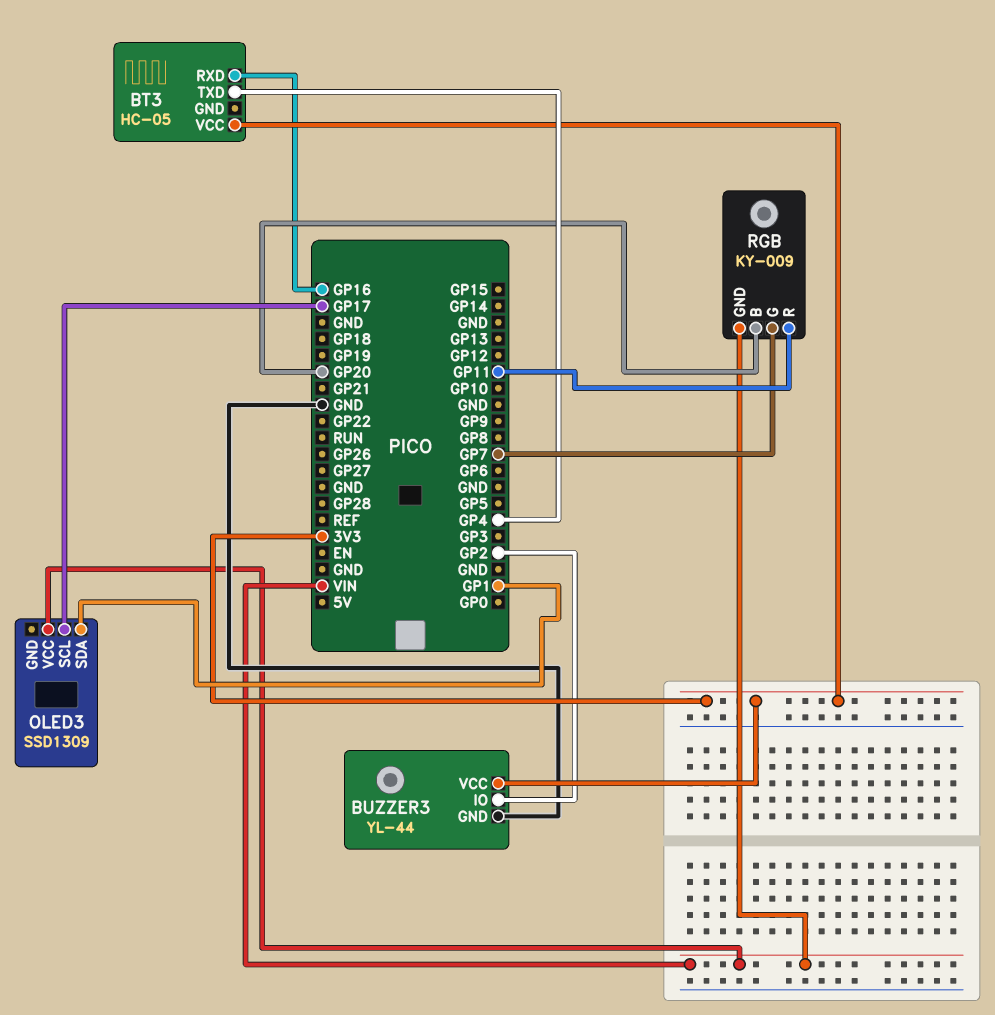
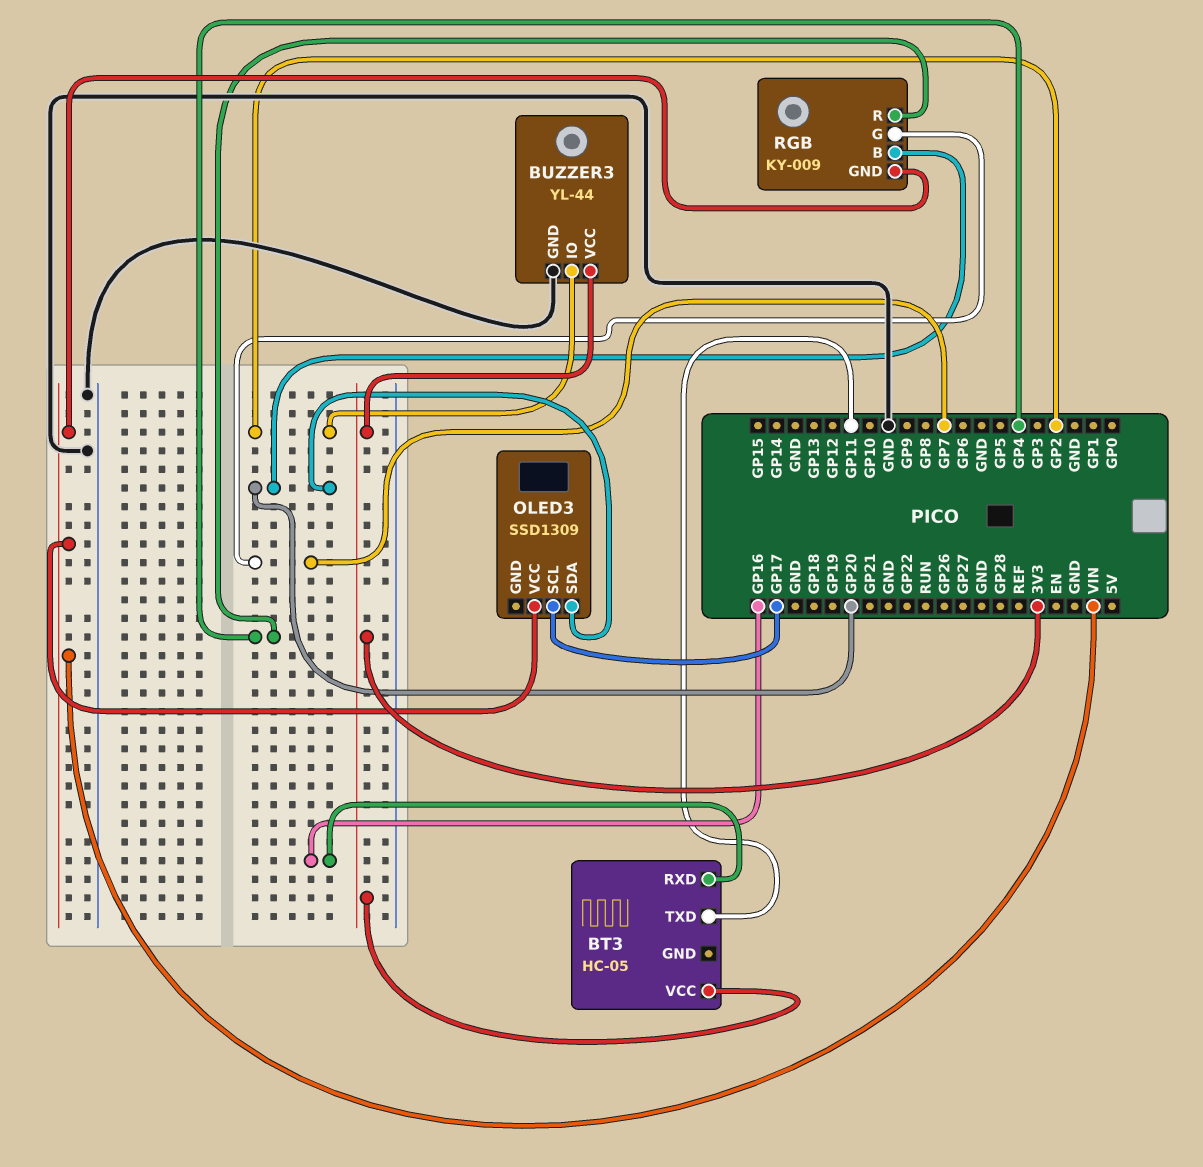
BT3 pin TXD: GP4 -> GP11
OLED3 pin SDA: GP1 -> GP20
RGB pin R: GP11 -> GP4

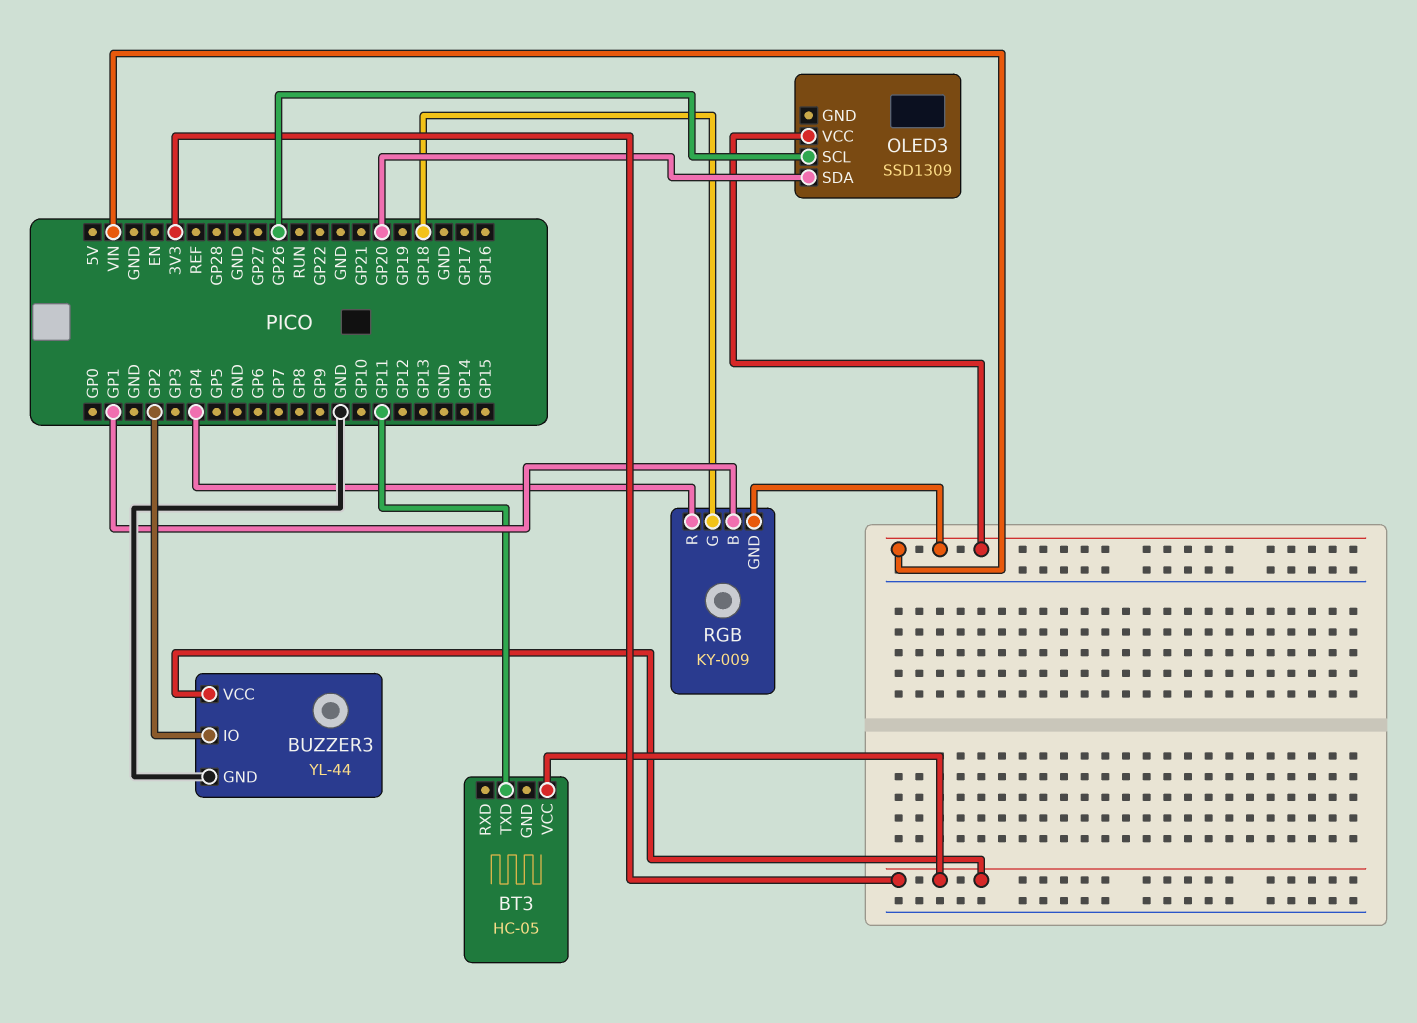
BT3 pin RXD: GP16 -> none
OLED3 pin SCL: GP17 -> GP26
RGB pin B: GP20 -> GP1
RGB pin G: GP7 -> GP18

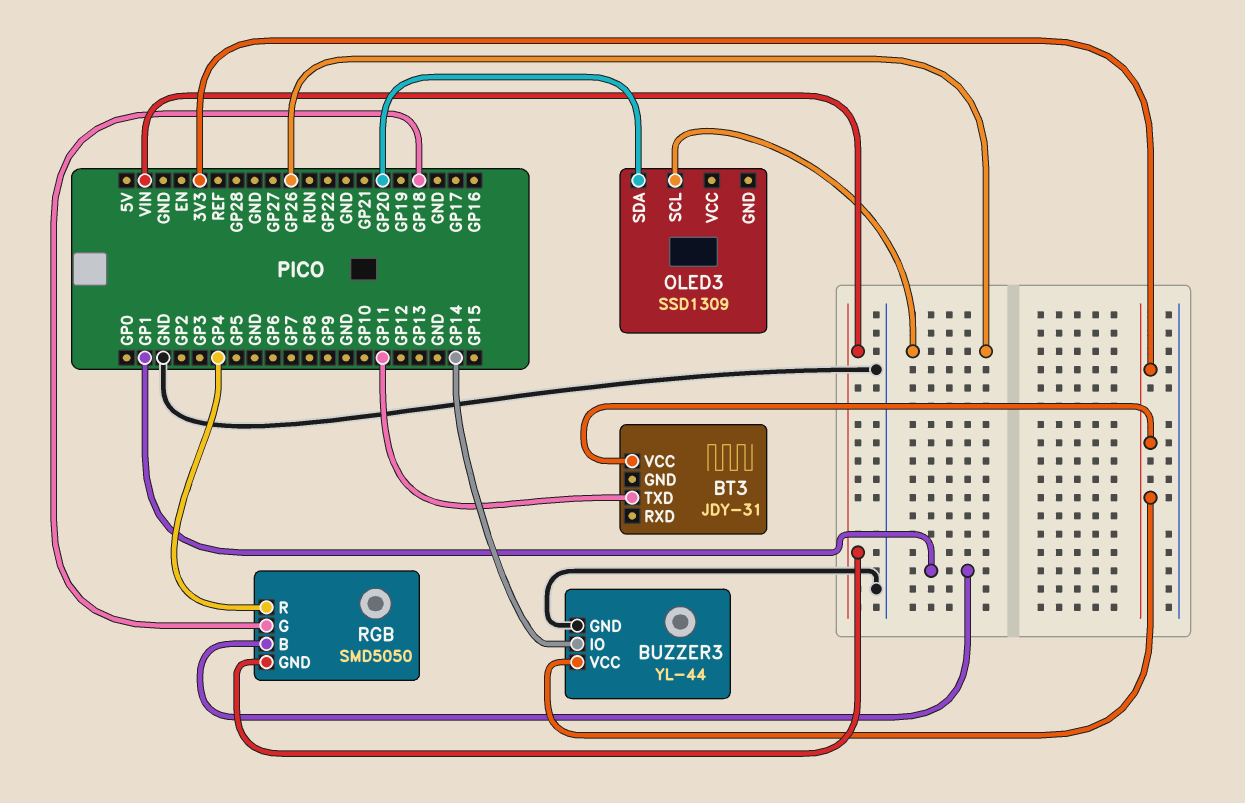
BT3: HC-05 -> JDY-31
BUZZER3 pin IO: GP2 -> GP14
OLED3 pin VCC: VIN -> none
RGB: KY-009 -> SMD5050

